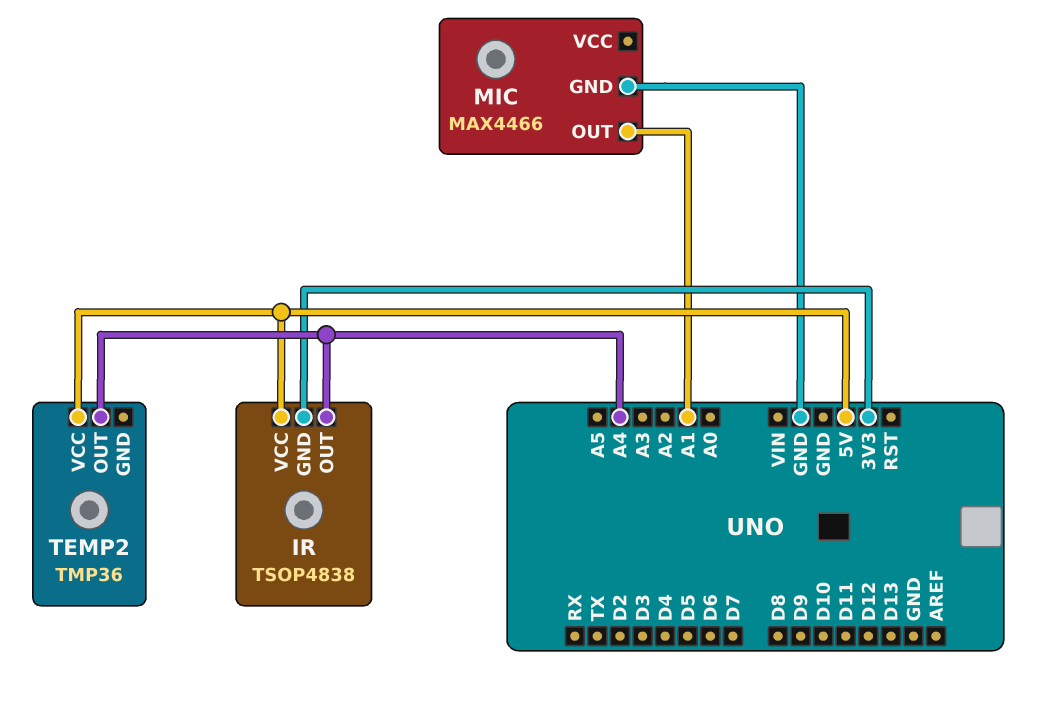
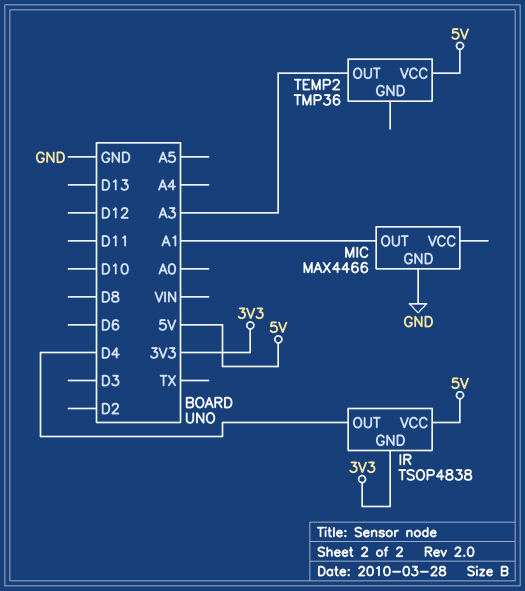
IR pin OUT: A4 -> D4
TEMP2 pin OUT: A4 -> A3

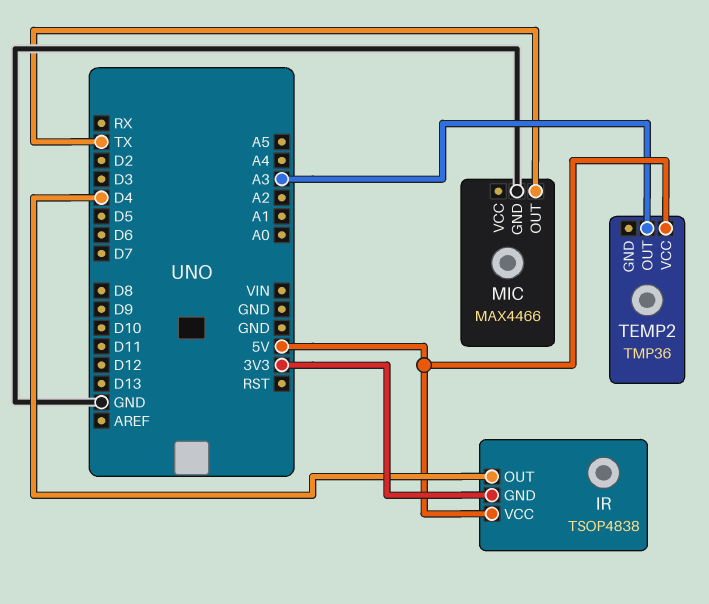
MIC pin OUT: A1 -> TX

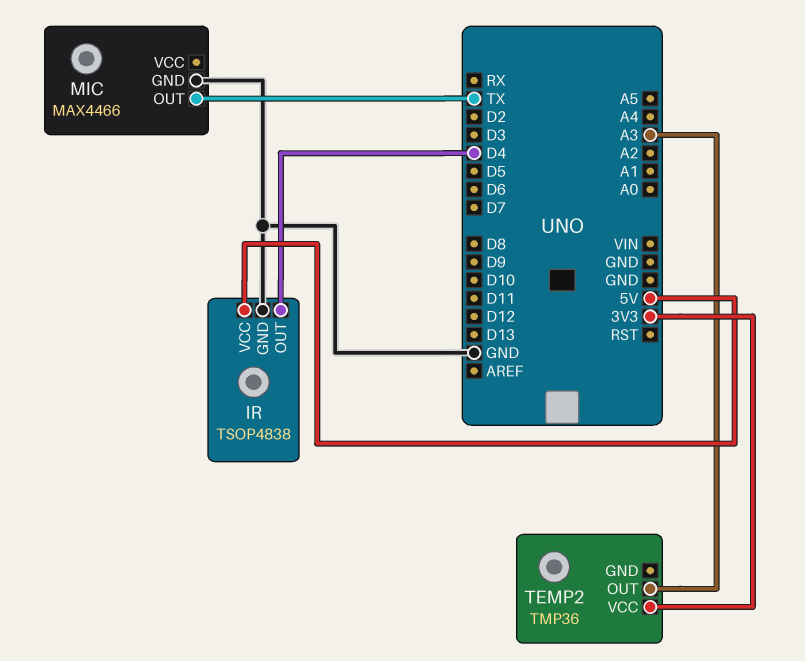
IR pin GND: 3V3 -> GND
TEMP2 pin VCC: 5V -> 3V3

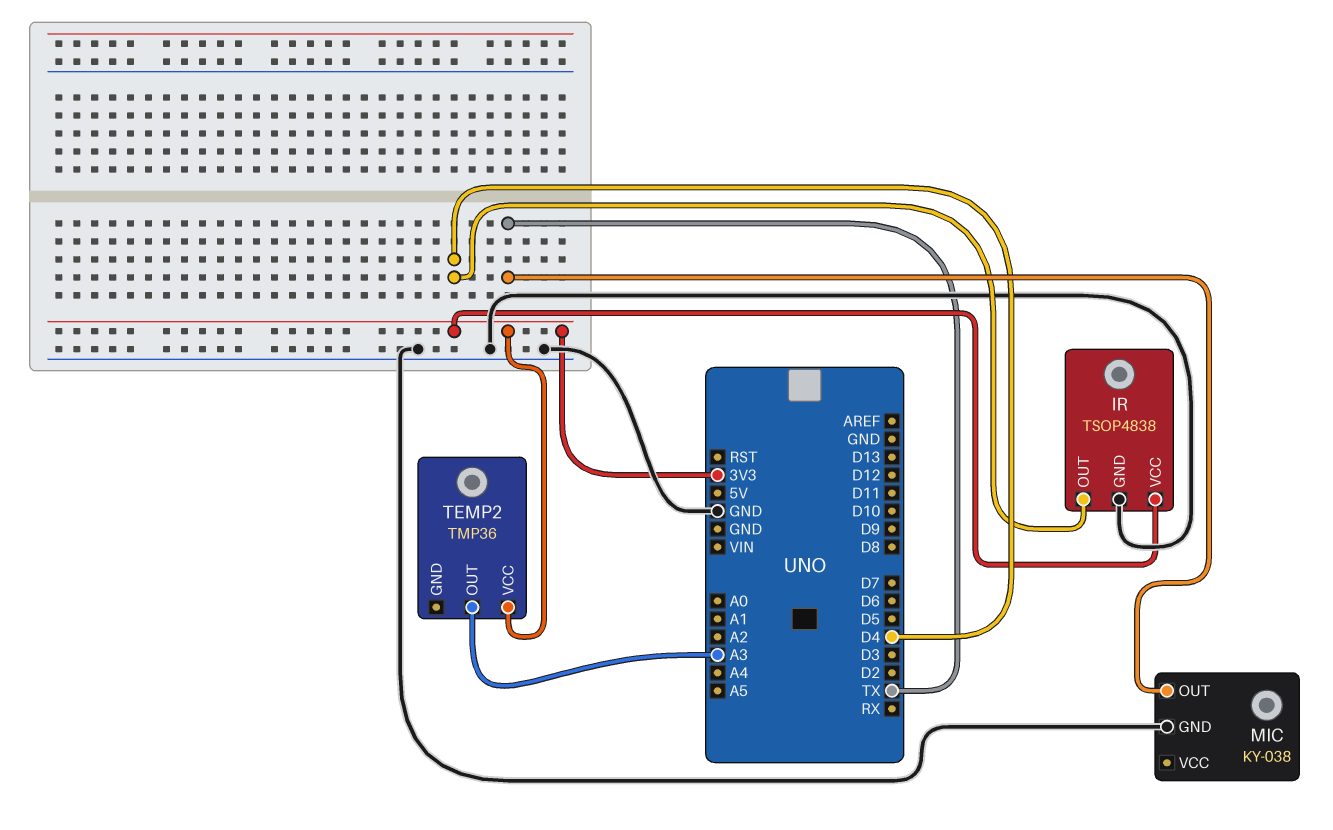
IR pin VCC: 5V -> 3V3
MIC: MAX4466 -> KY-038

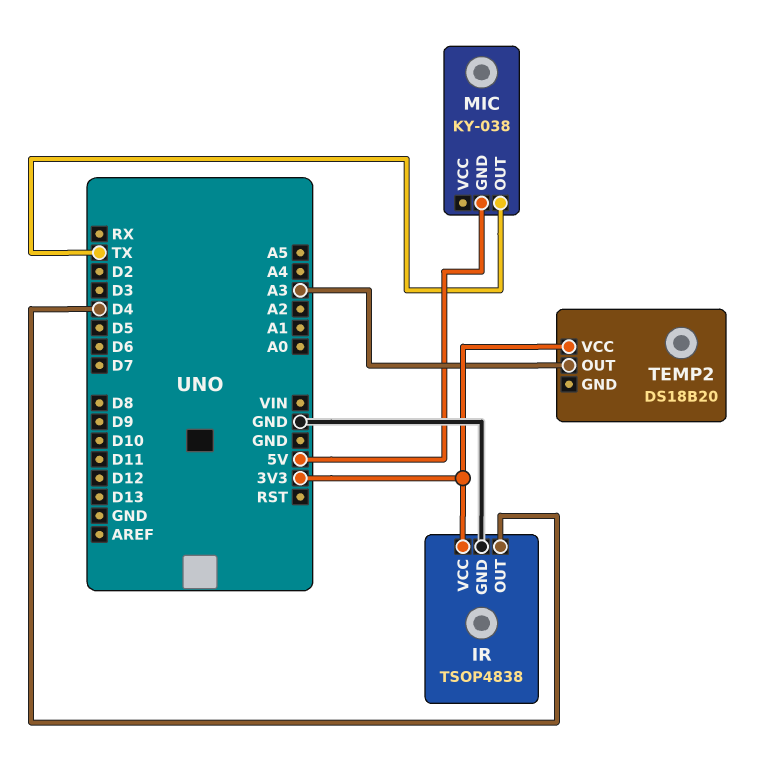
MIC pin GND: GND -> 5V
TEMP2: TMP36 -> DS18B20

